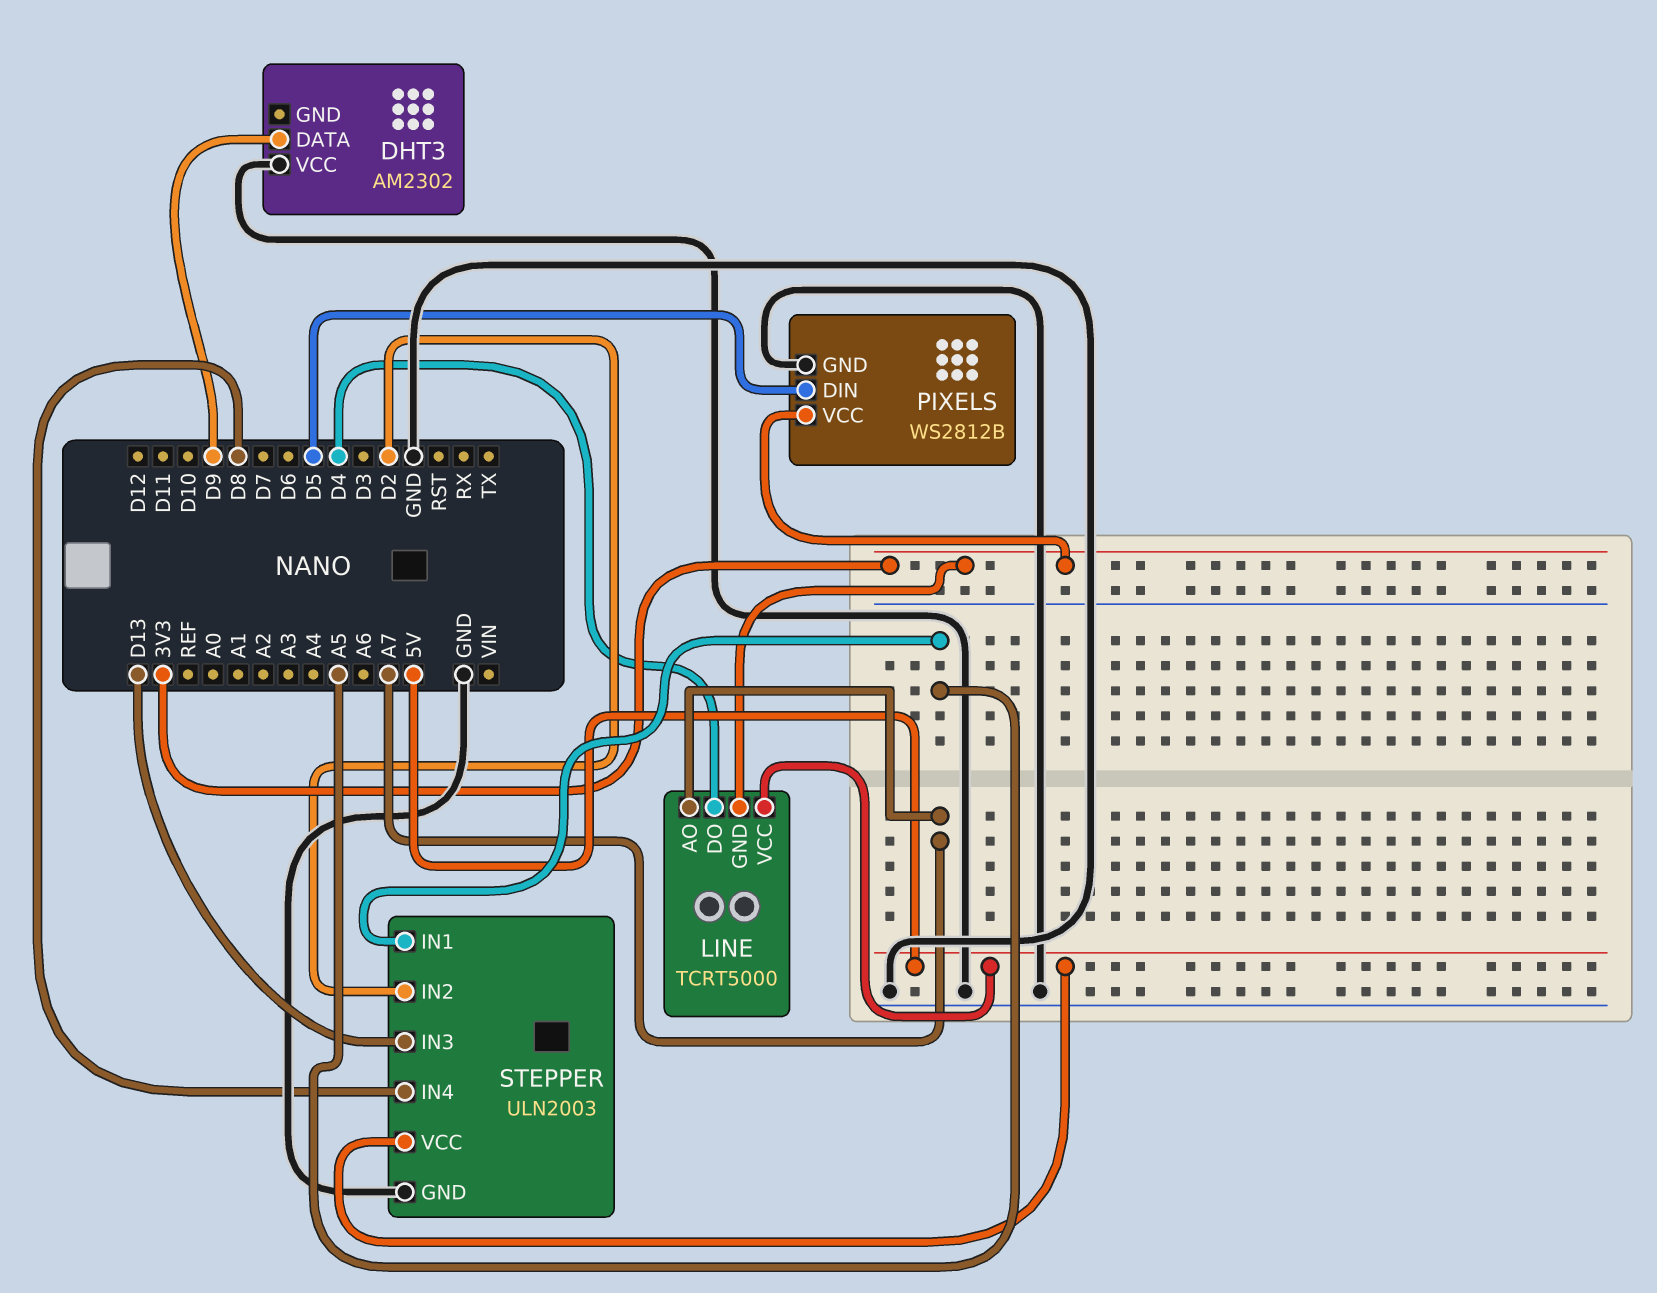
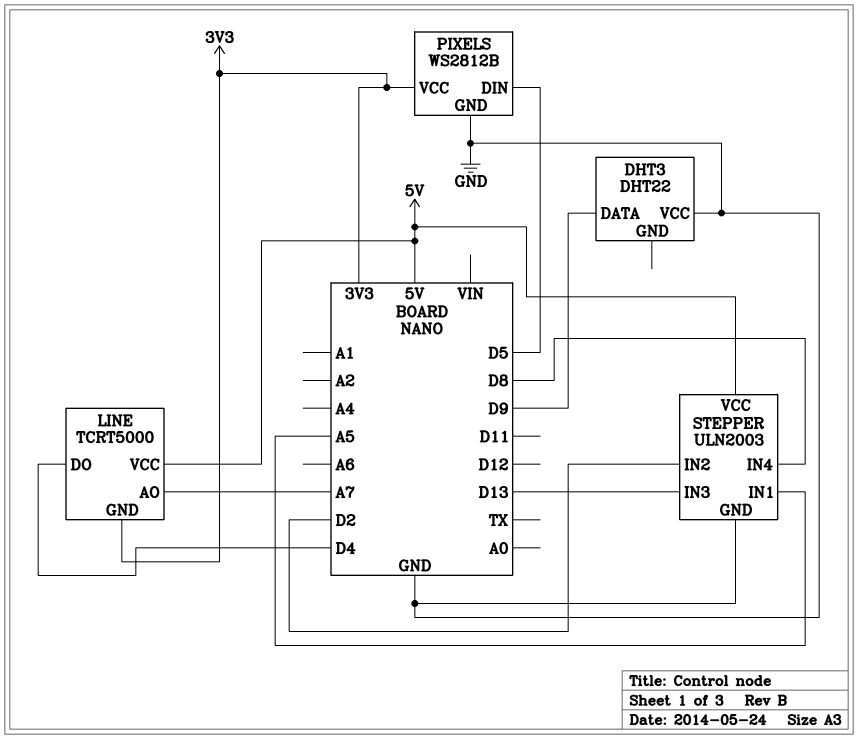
DHT3: AM2302 -> DHT22

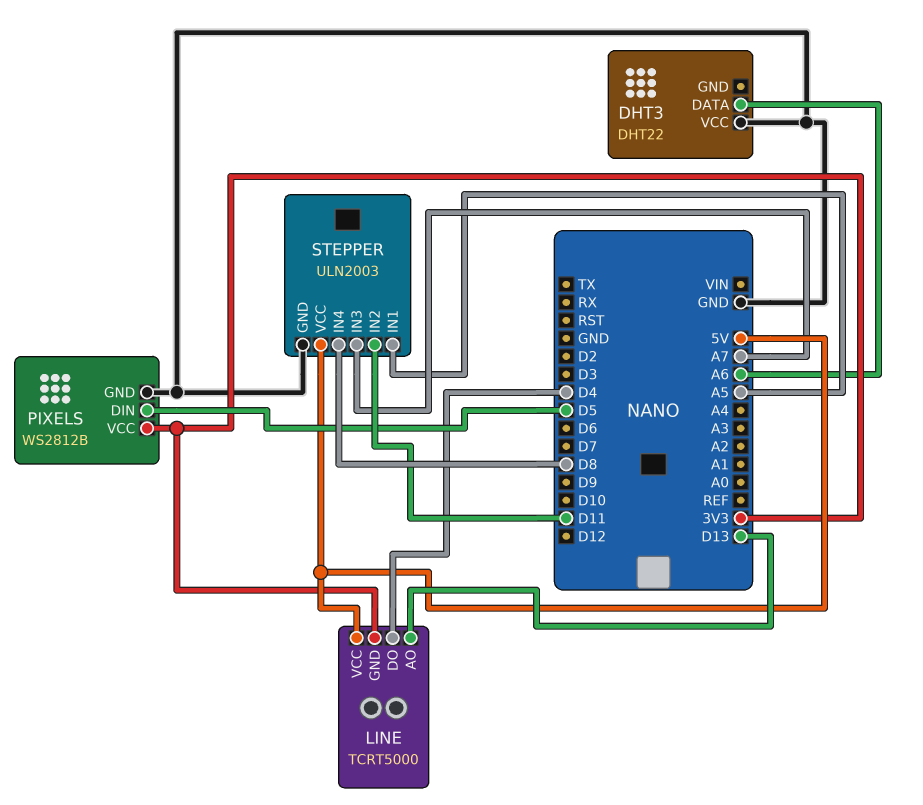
DHT3 pin DATA: D9 -> A6
LINE pin AO: A7 -> D13
STEPPER pin IN2: D2 -> D11
STEPPER pin IN3: D13 -> A7

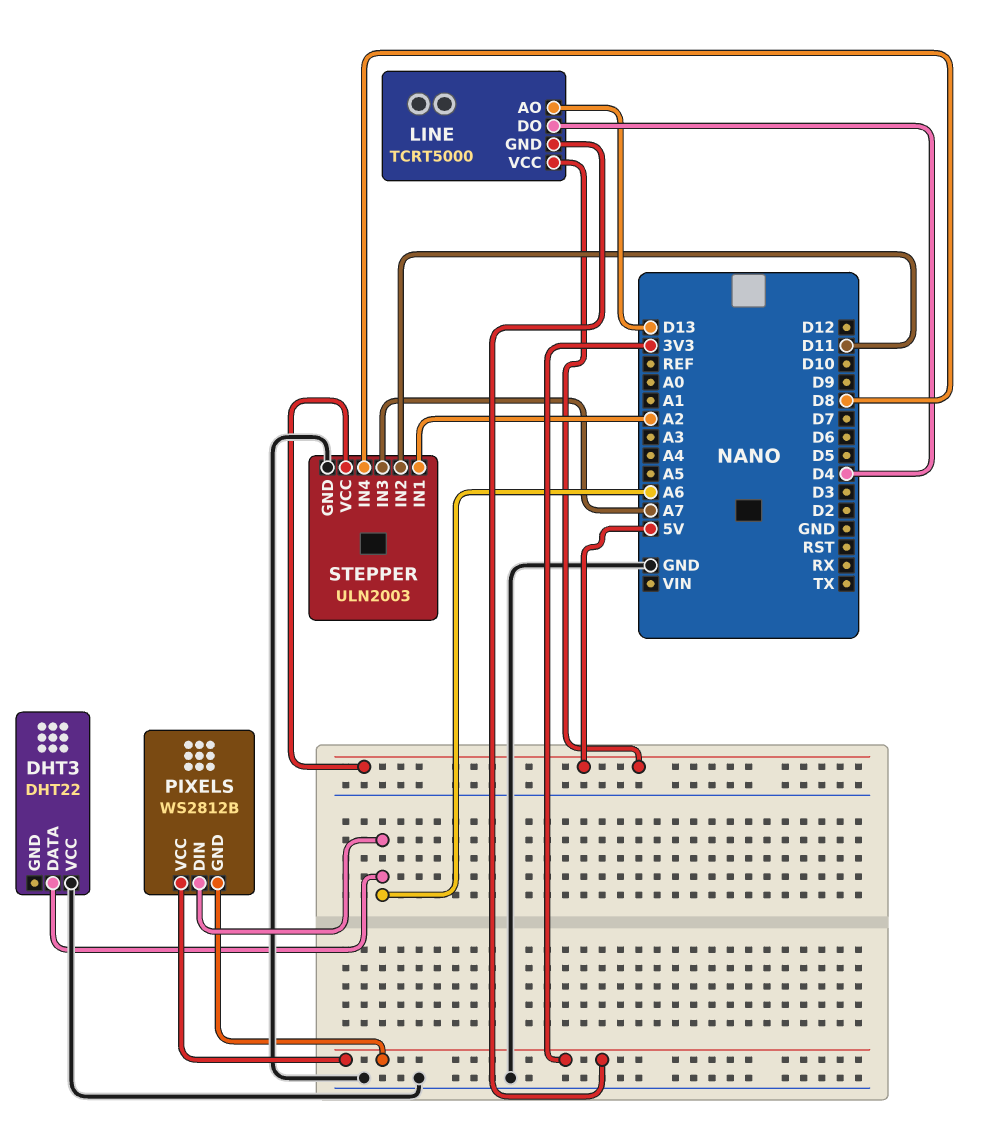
PIXELS pin DIN: D5 -> A6
PIXELS pin GND: GND -> 3V3
STEPPER pin IN1: A5 -> A2

